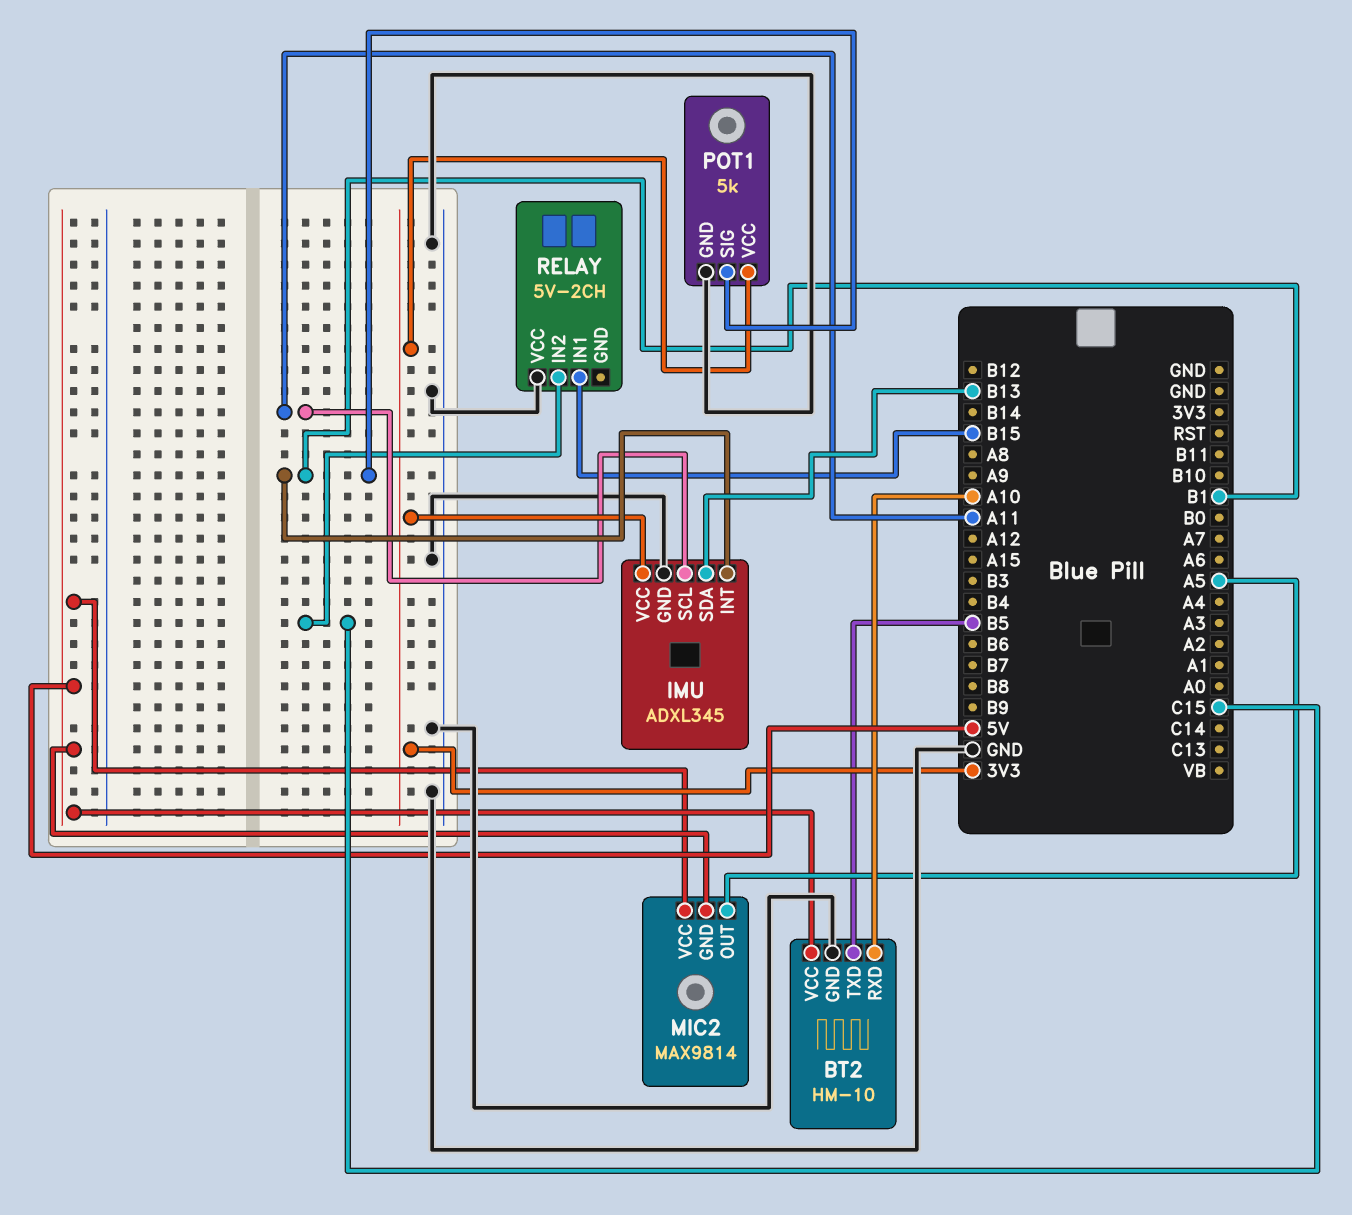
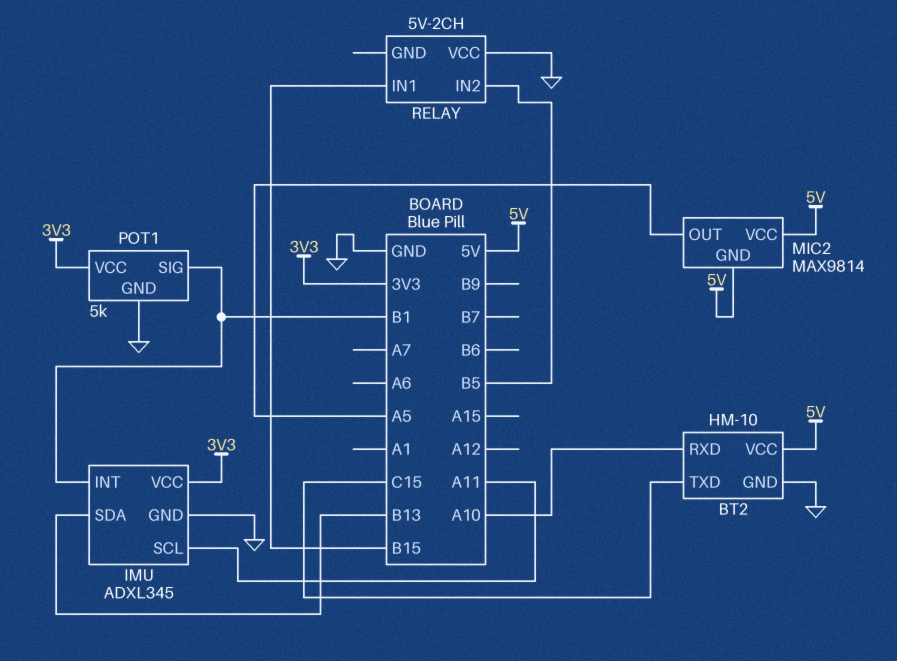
BT2 pin TXD: B5 -> C15
RELAY pin IN2: C15 -> B5

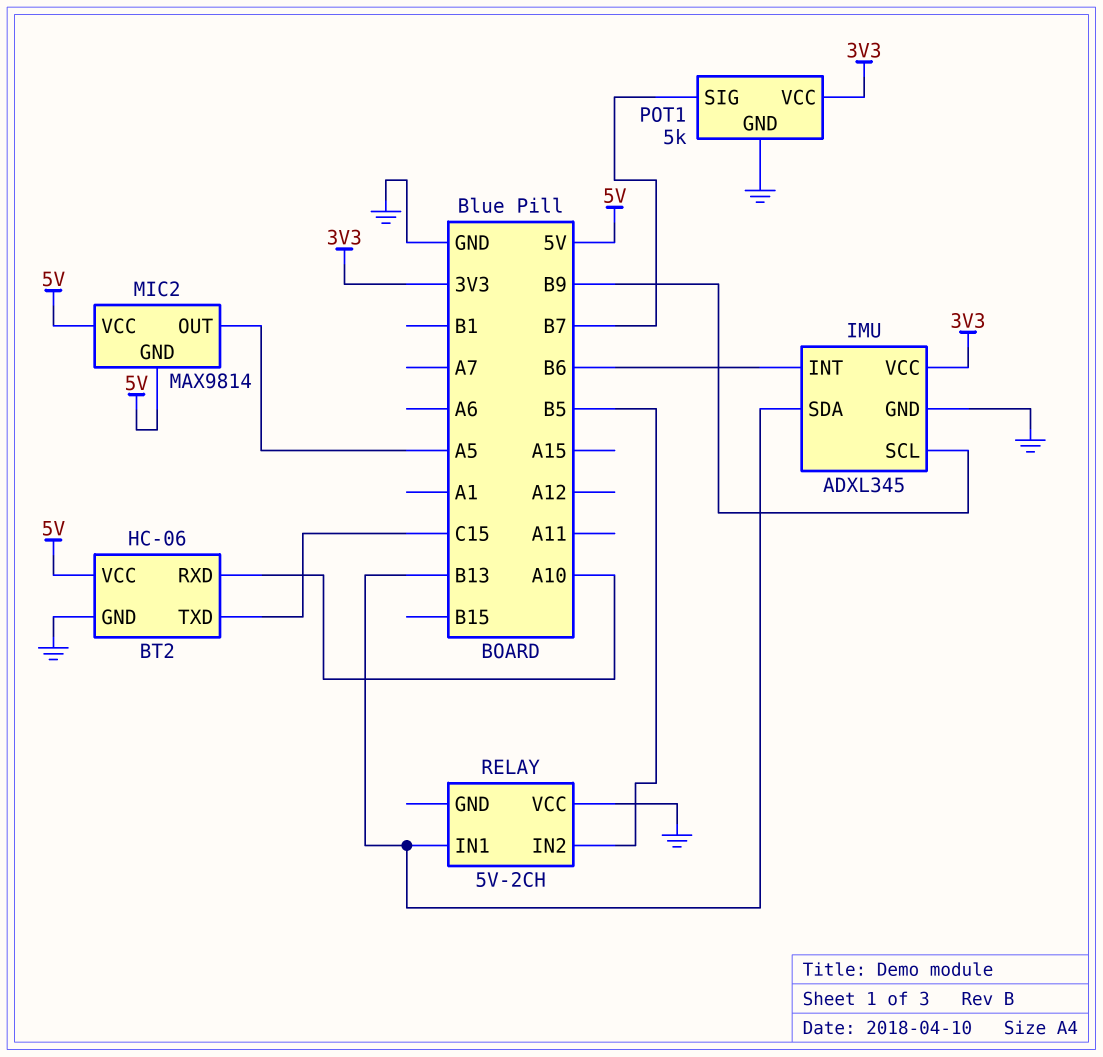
BT2: HM-10 -> HC-06
IMU pin INT: B1 -> B6
IMU pin SCL: A11 -> B9
POT1 pin SIG: B1 -> B7
RELAY pin IN1: B15 -> B13

